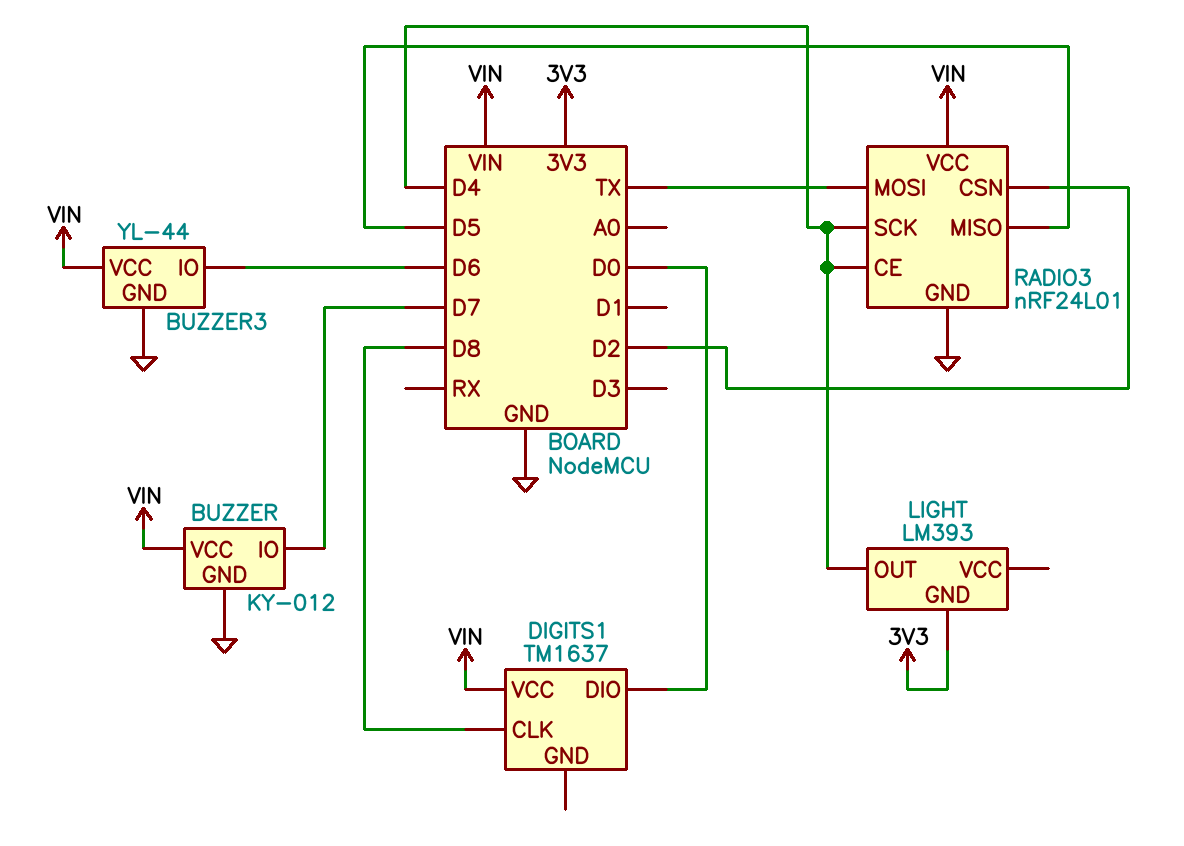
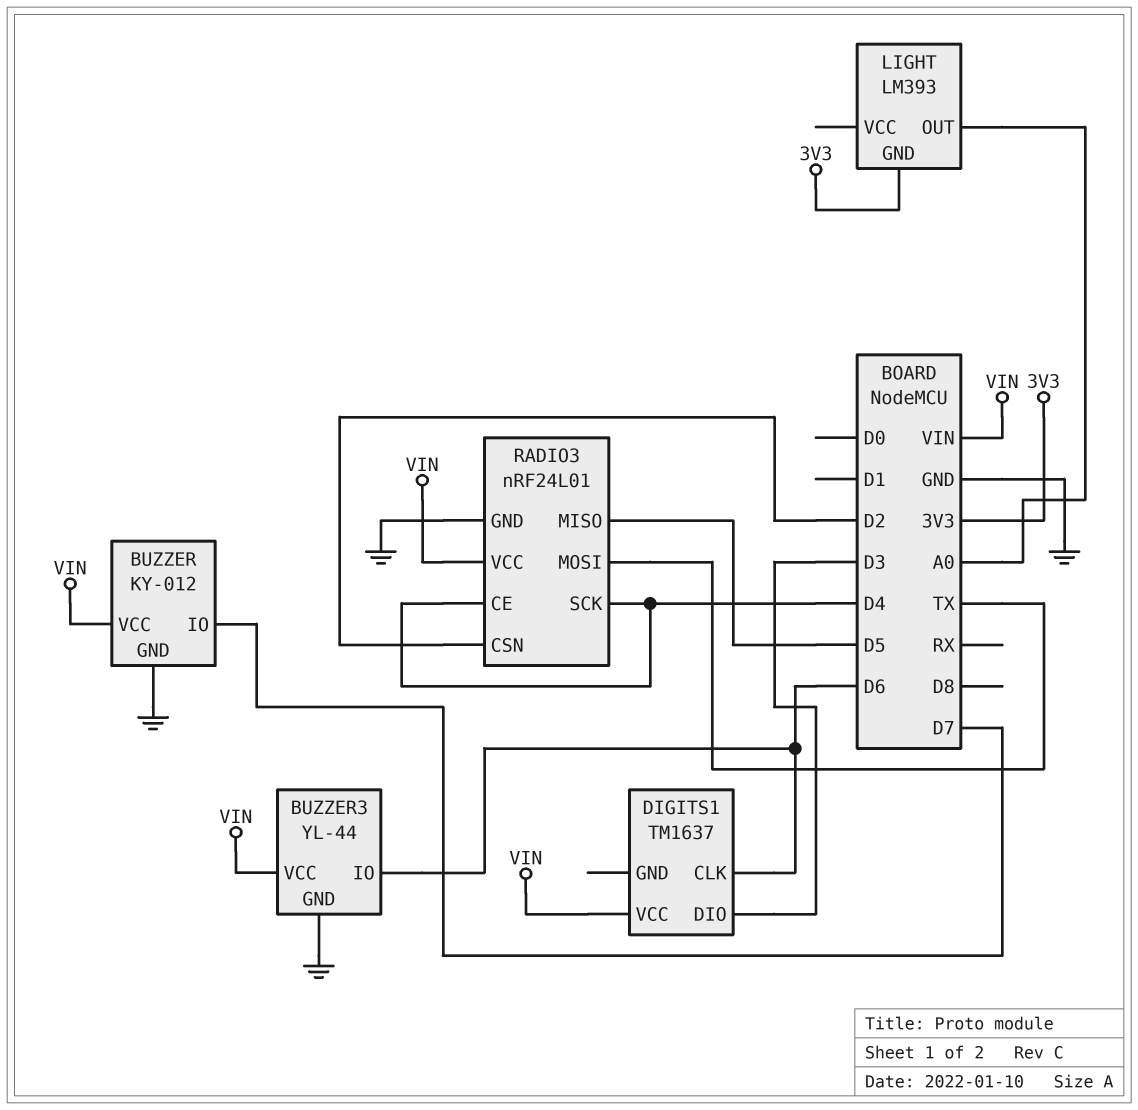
DIGITS1 pin CLK: D8 -> D6
DIGITS1 pin DIO: D0 -> D3
LIGHT pin OUT: D4 -> A0

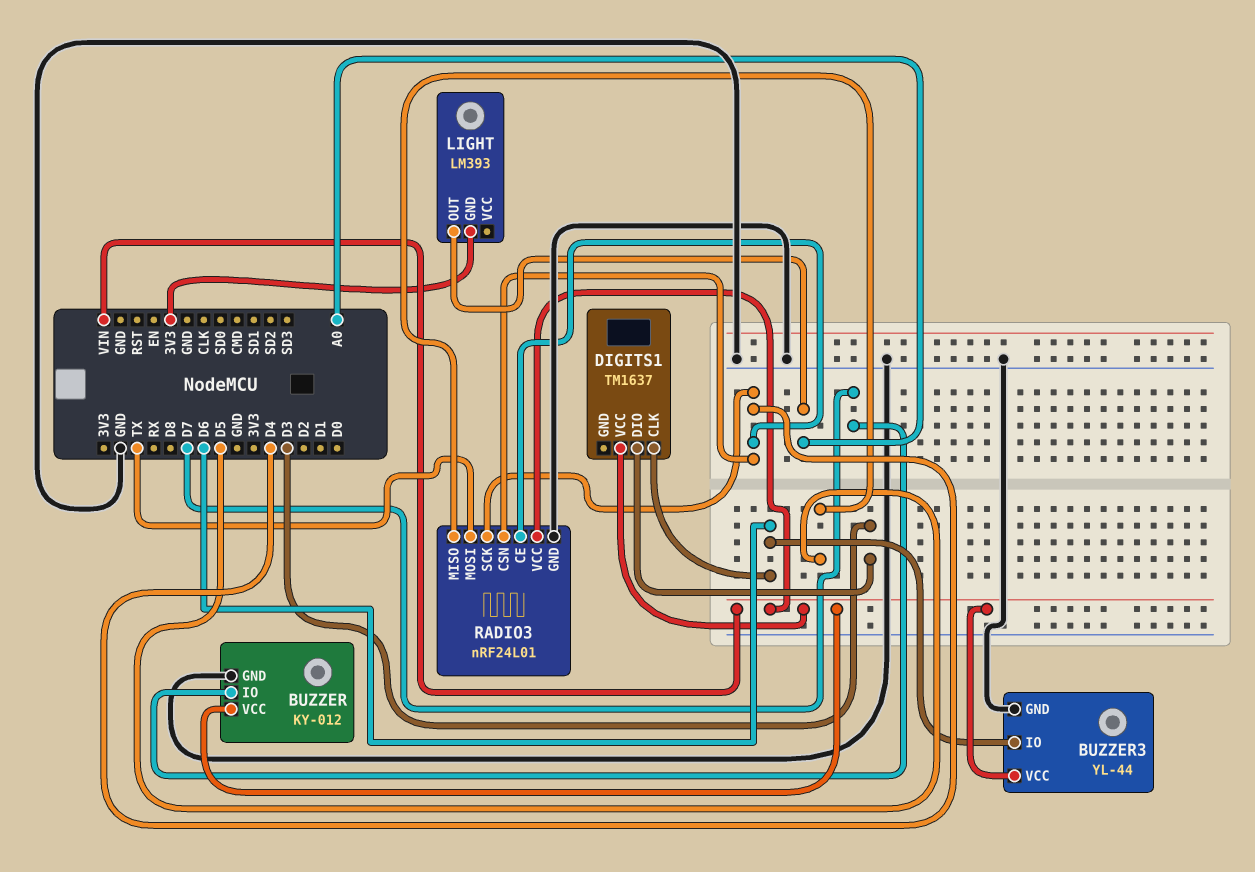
RADIO3 pin CSN: D2 -> D4

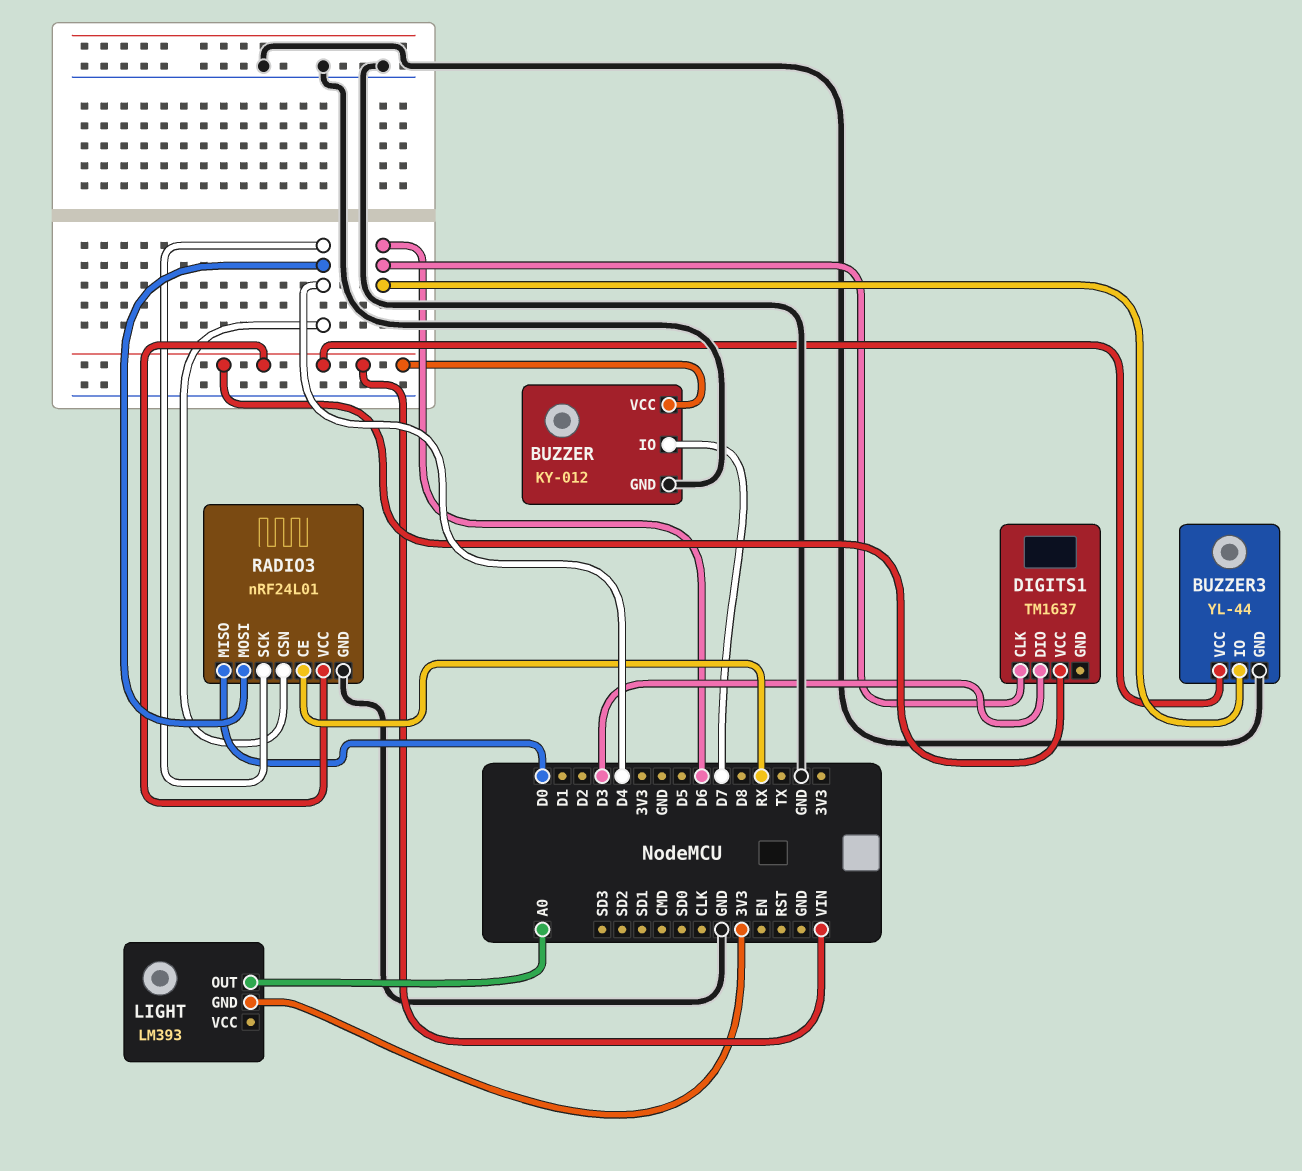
RADIO3 pin CE: D4 -> RX
RADIO3 pin MISO: D5 -> D0
RADIO3 pin MOSI: TX -> D4

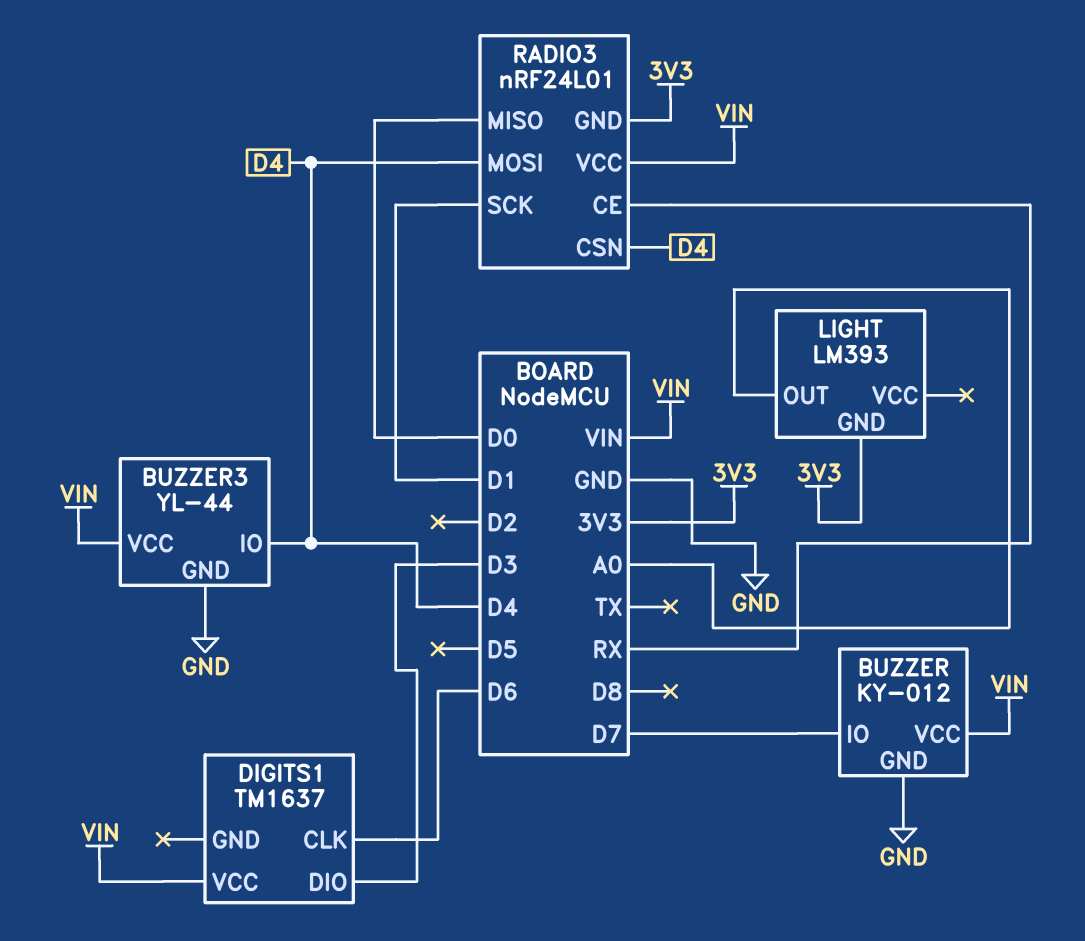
BUZZER3 pin IO: D6 -> D4
RADIO3 pin GND: GND -> 3V3
RADIO3 pin SCK: D4 -> D1

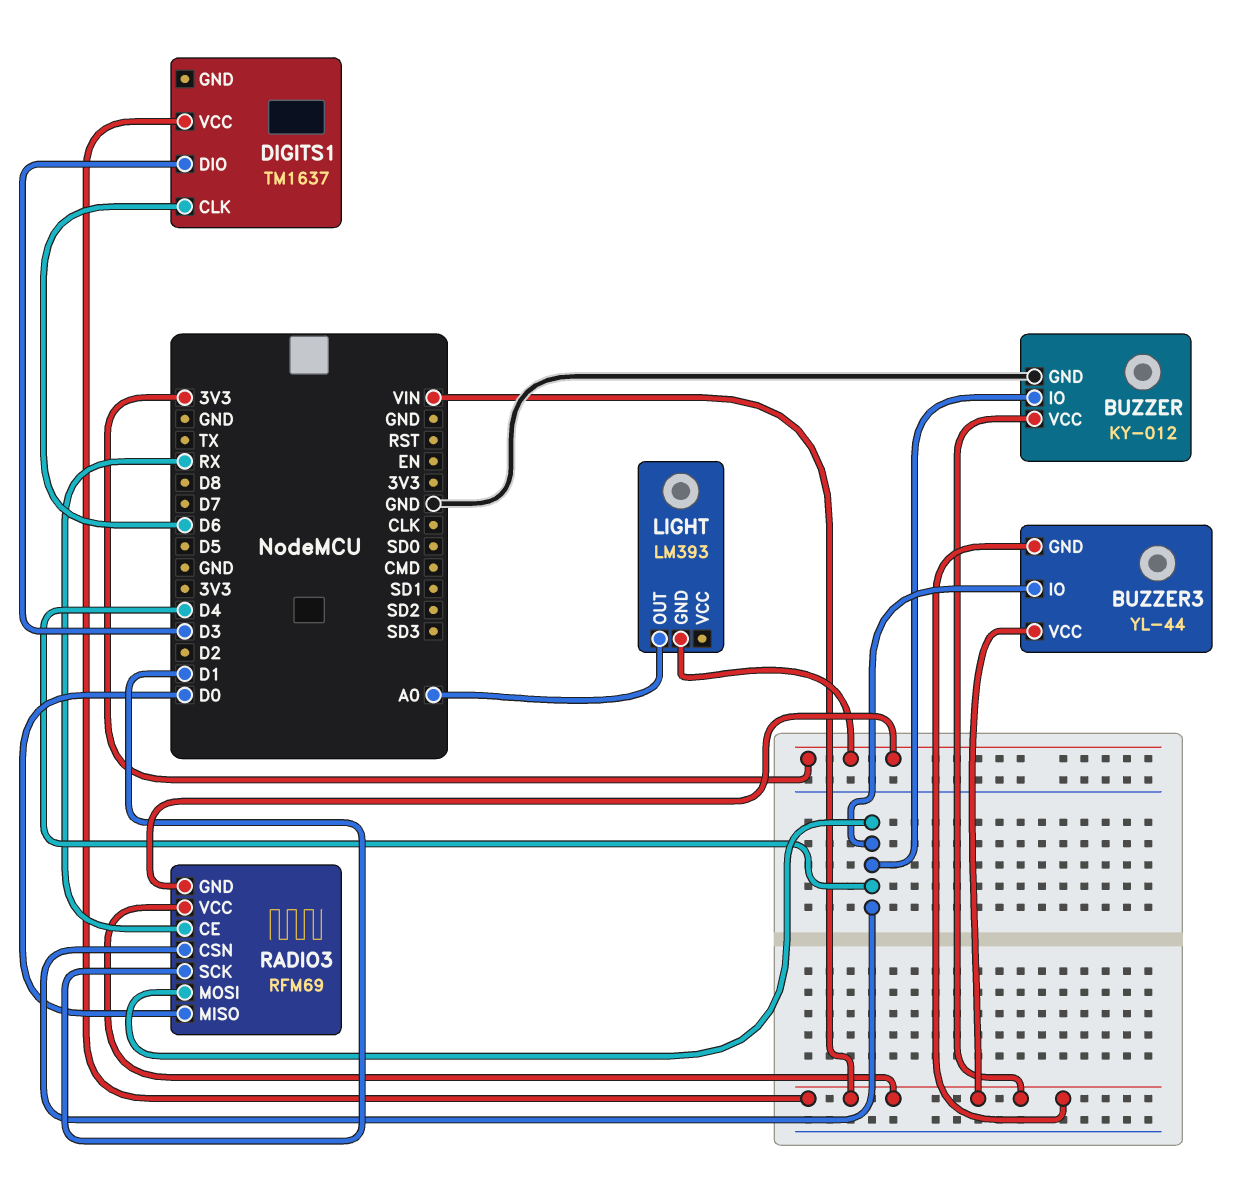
BUZZER pin IO: D7 -> D4
BUZZER3 pin GND: GND -> VIN
RADIO3: nRF24L01 -> RFM69

